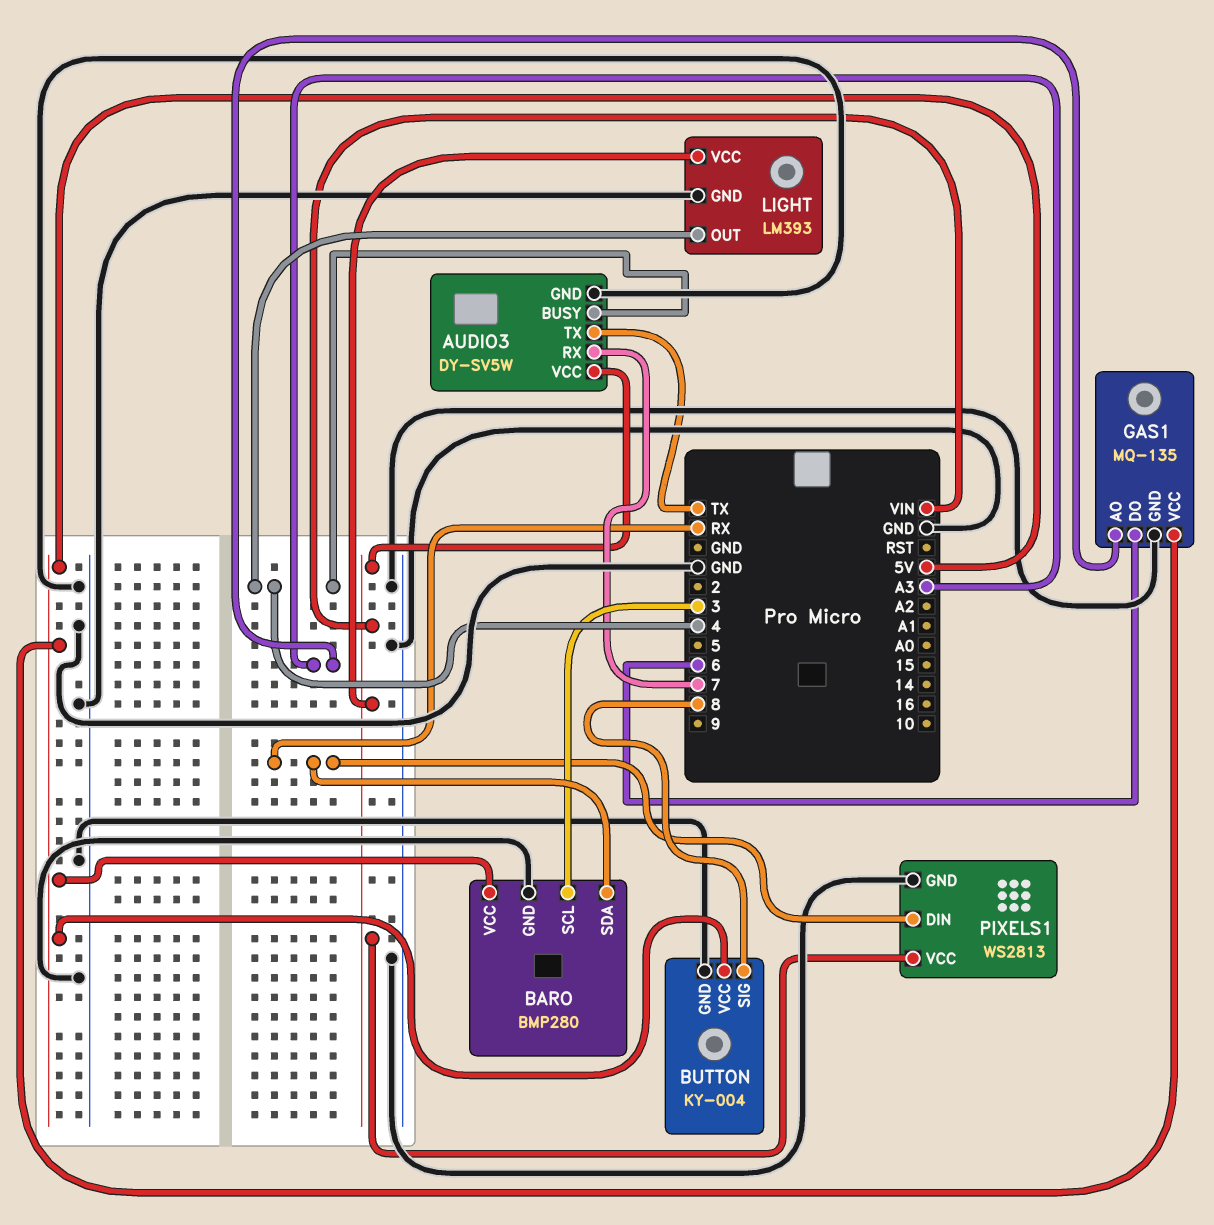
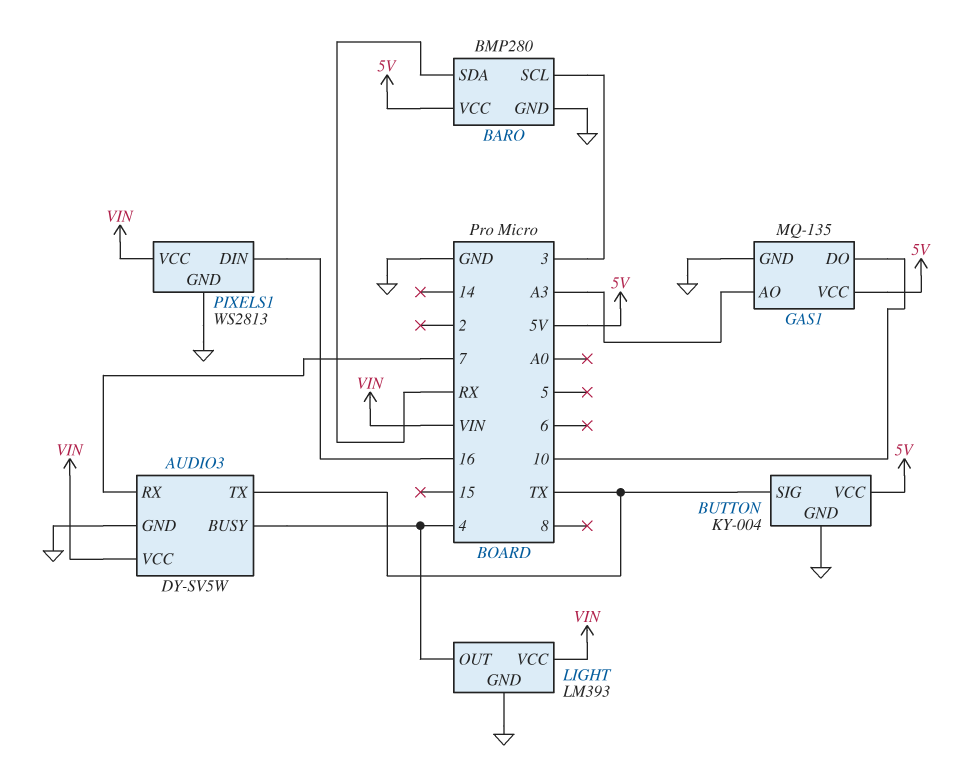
BUTTON pin SIG: 8 -> TX
GAS1 pin DO: 6 -> 10
PIXELS1 pin DIN: RX -> 16

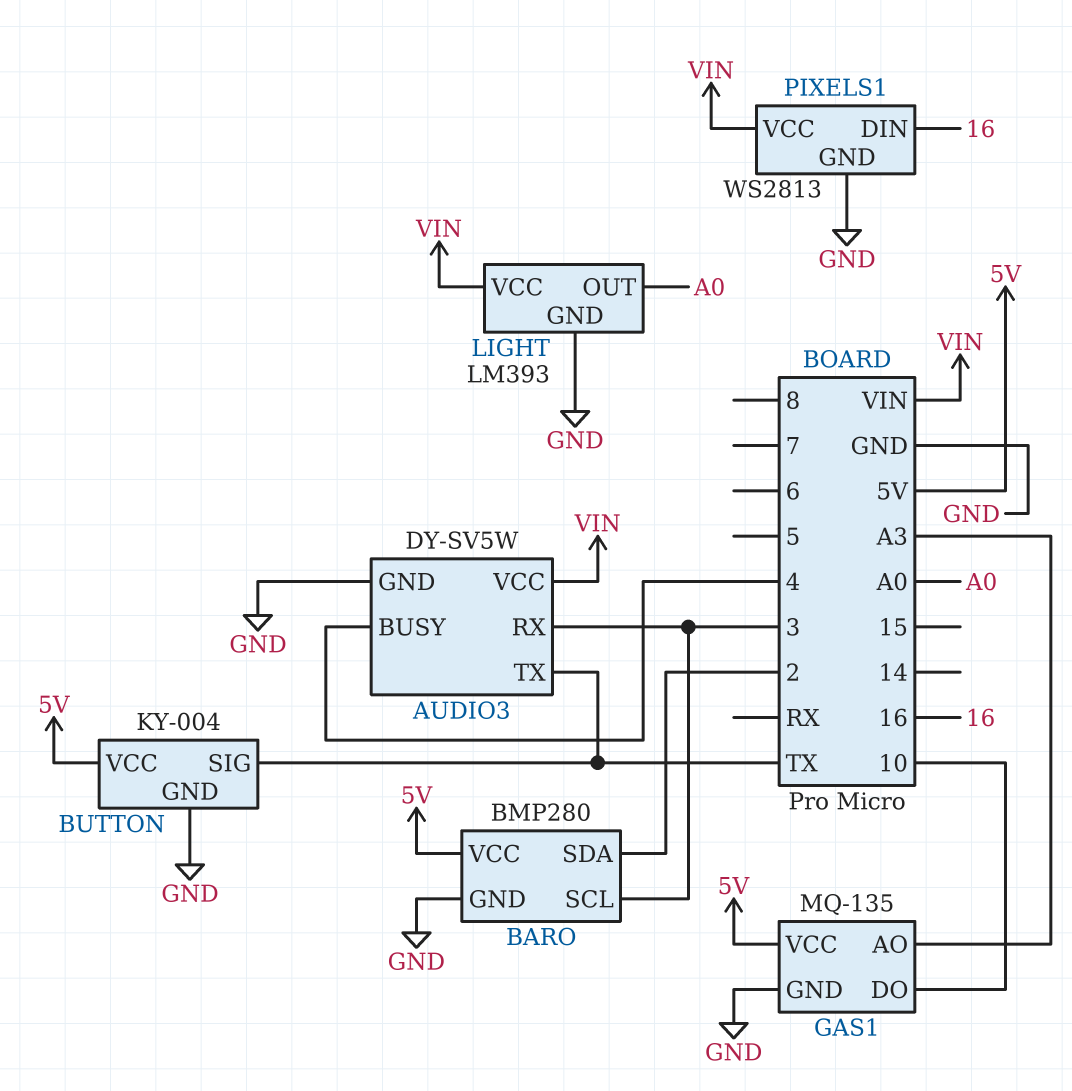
AUDIO3 pin RX: 7 -> 3
BARO pin SDA: RX -> 2
LIGHT pin OUT: 4 -> A0

